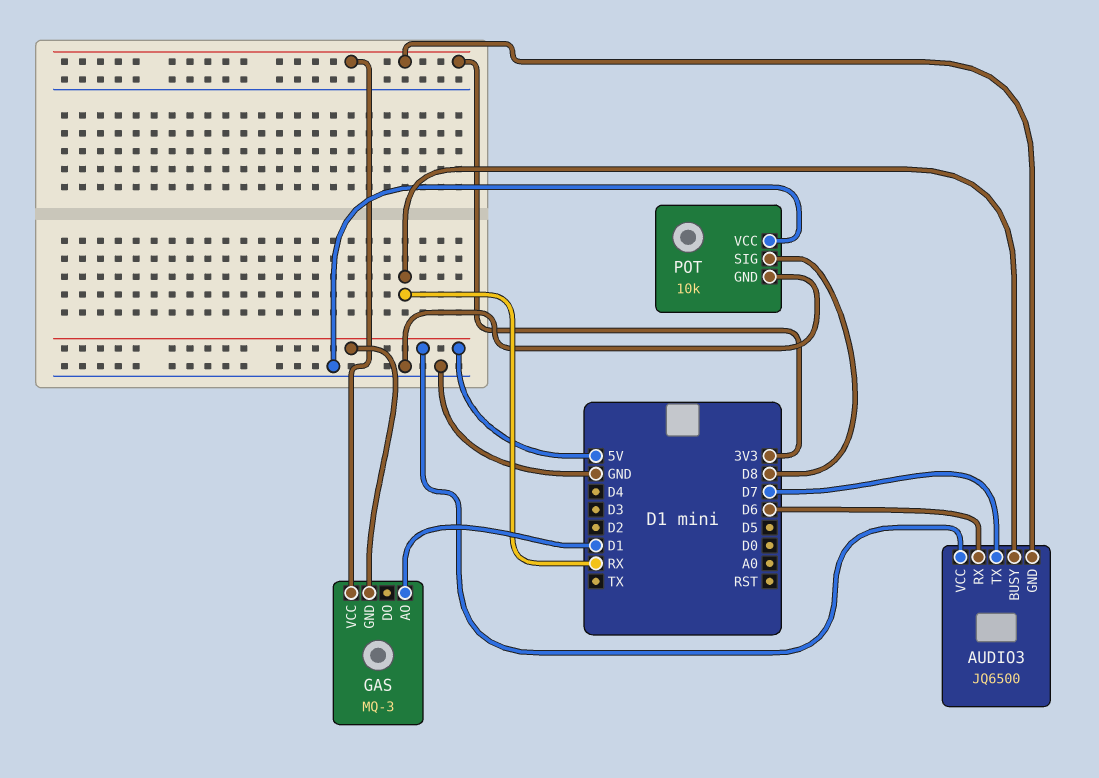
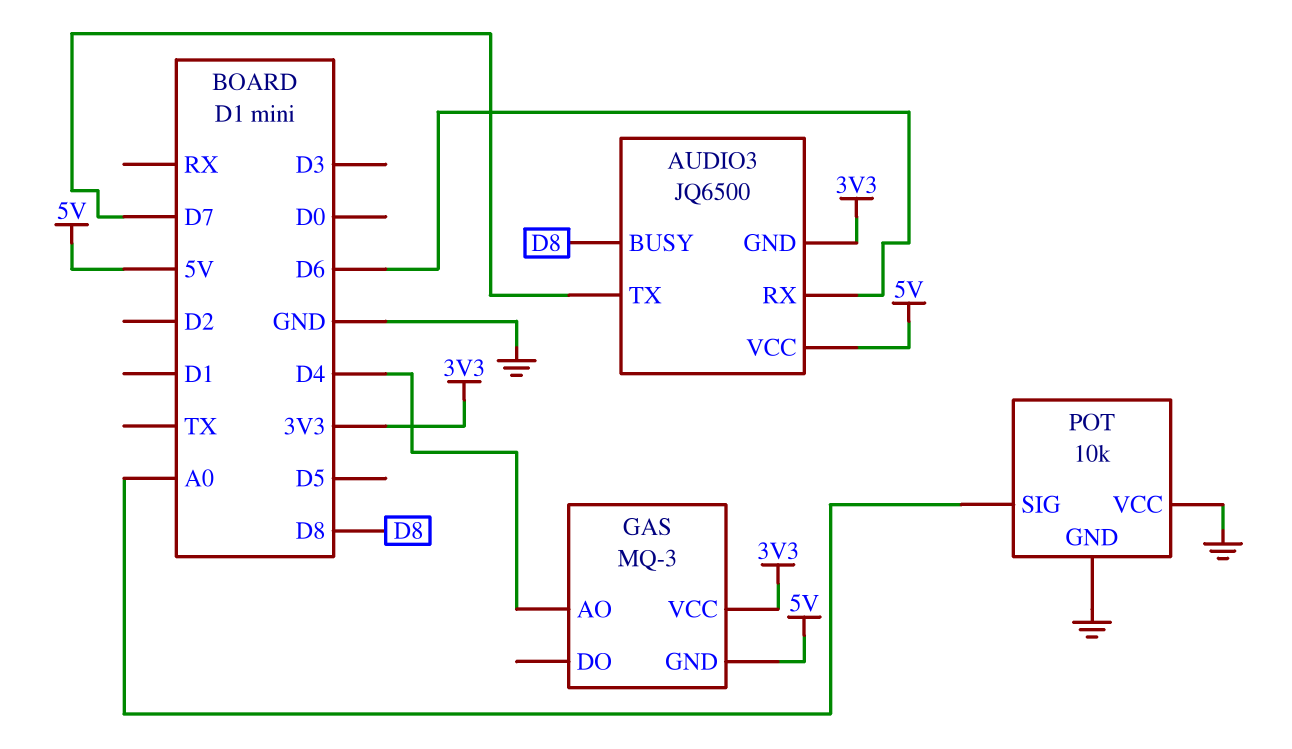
AUDIO3 pin BUSY: RX -> D8
GAS pin AO: D1 -> D4
POT pin SIG: D8 -> A0

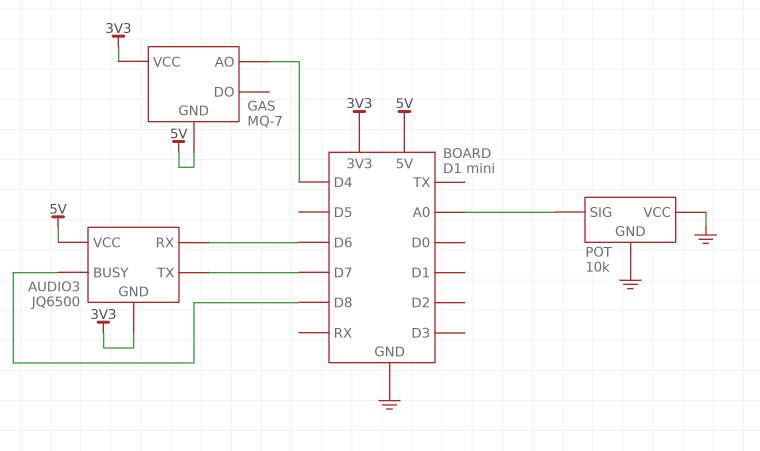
GAS: MQ-3 -> MQ-7

